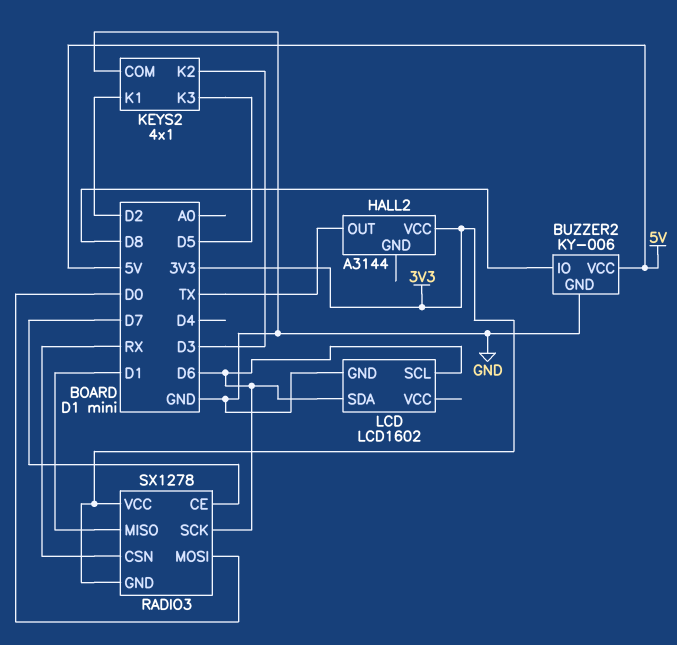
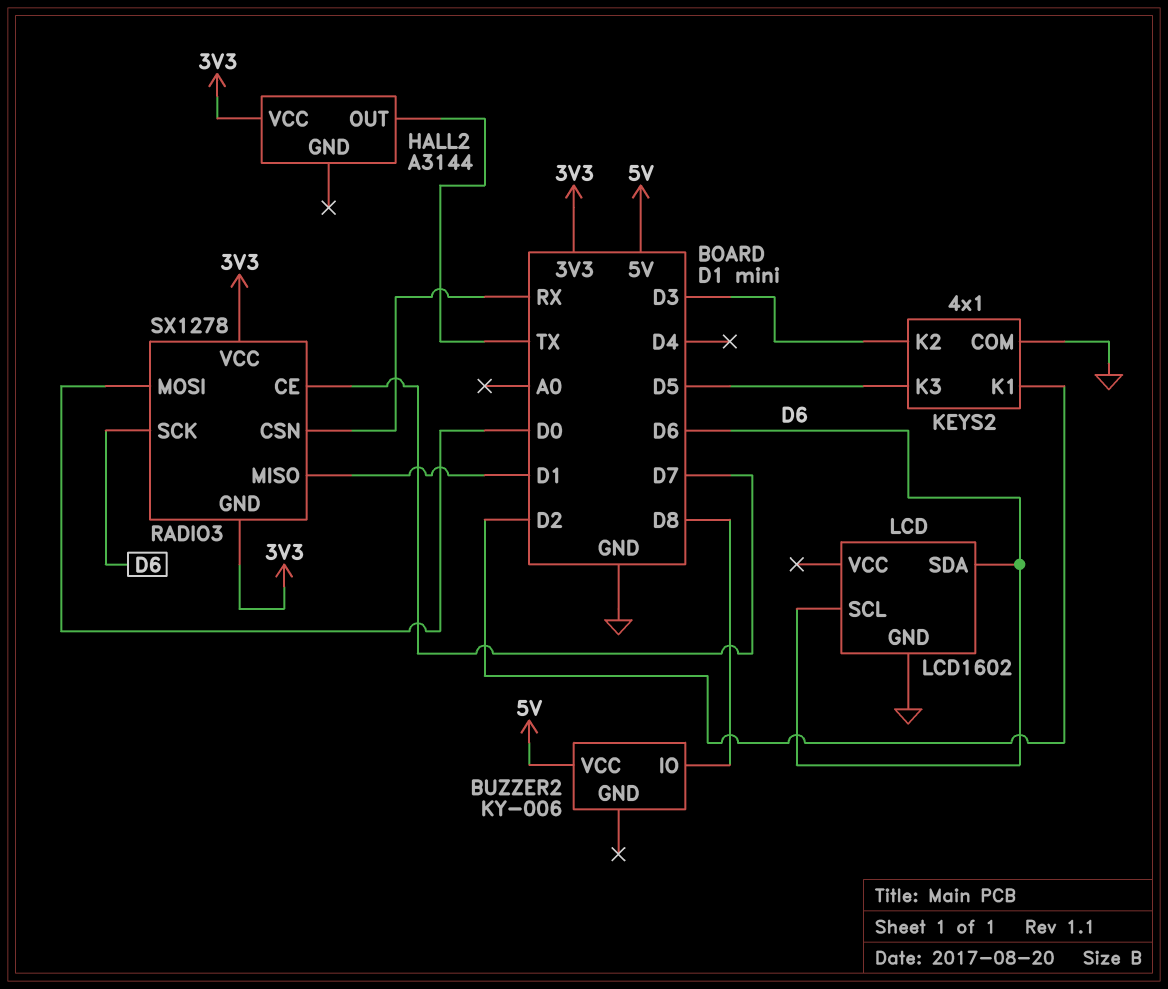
BUZZER2 pin GND: GND -> none

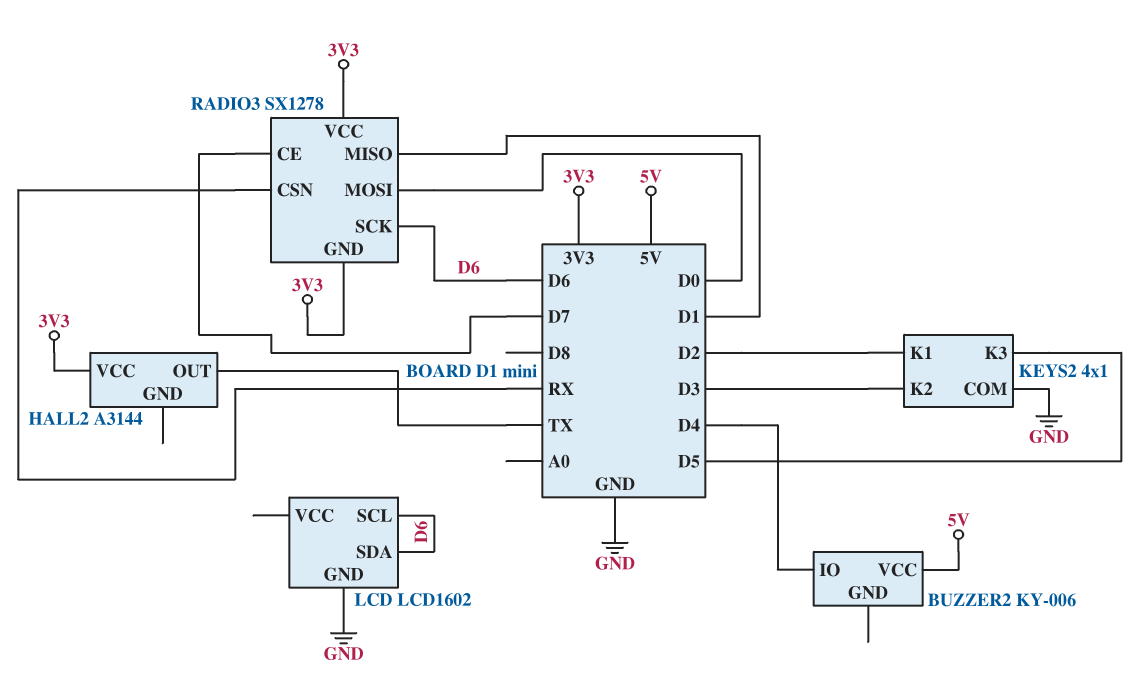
BUZZER2 pin IO: D8 -> D4

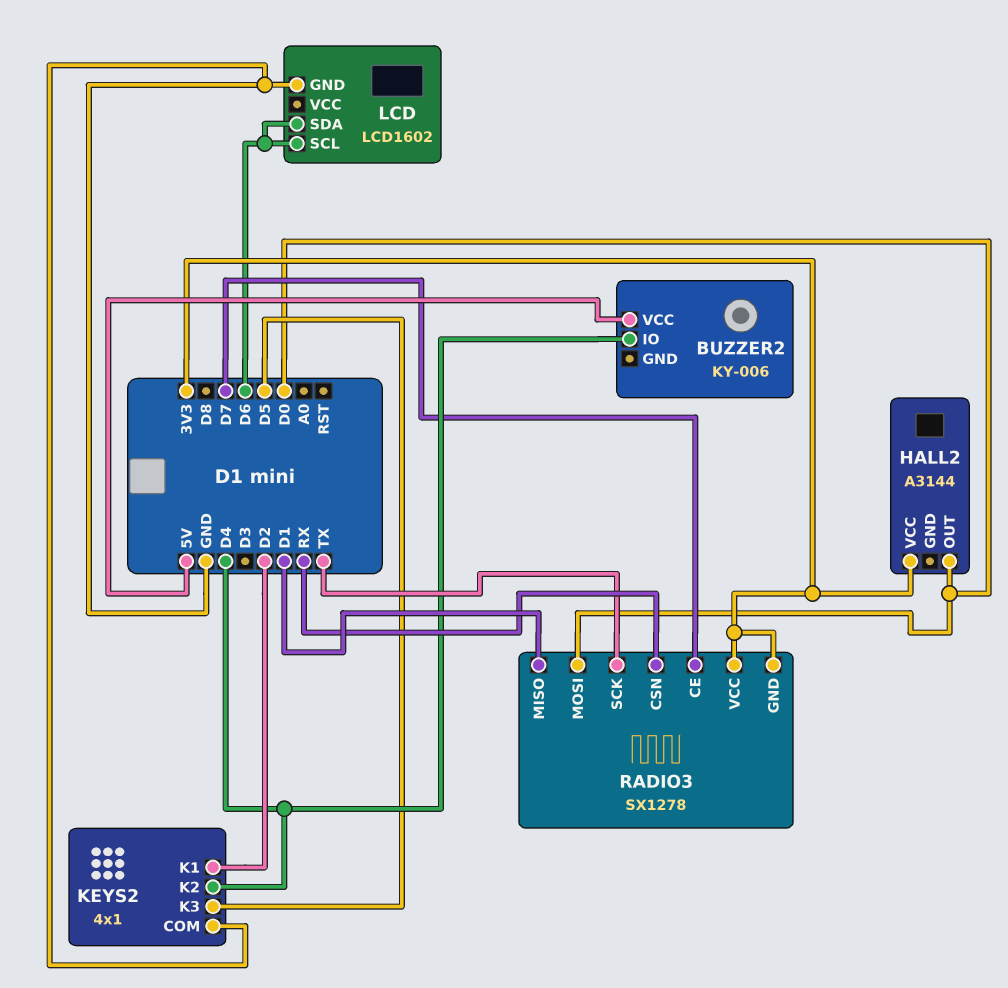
HALL2 pin OUT: TX -> D0
KEYS2 pin K2: D3 -> D4
RADIO3 pin SCK: D6 -> TX

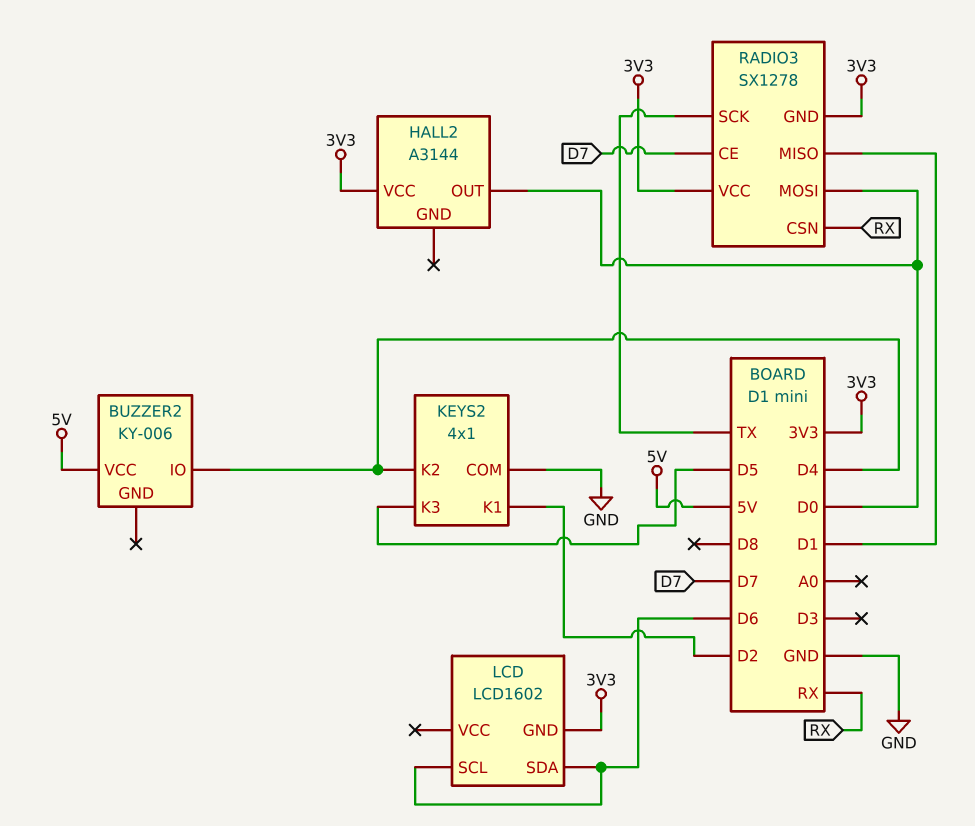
LCD pin GND: GND -> 3V3

